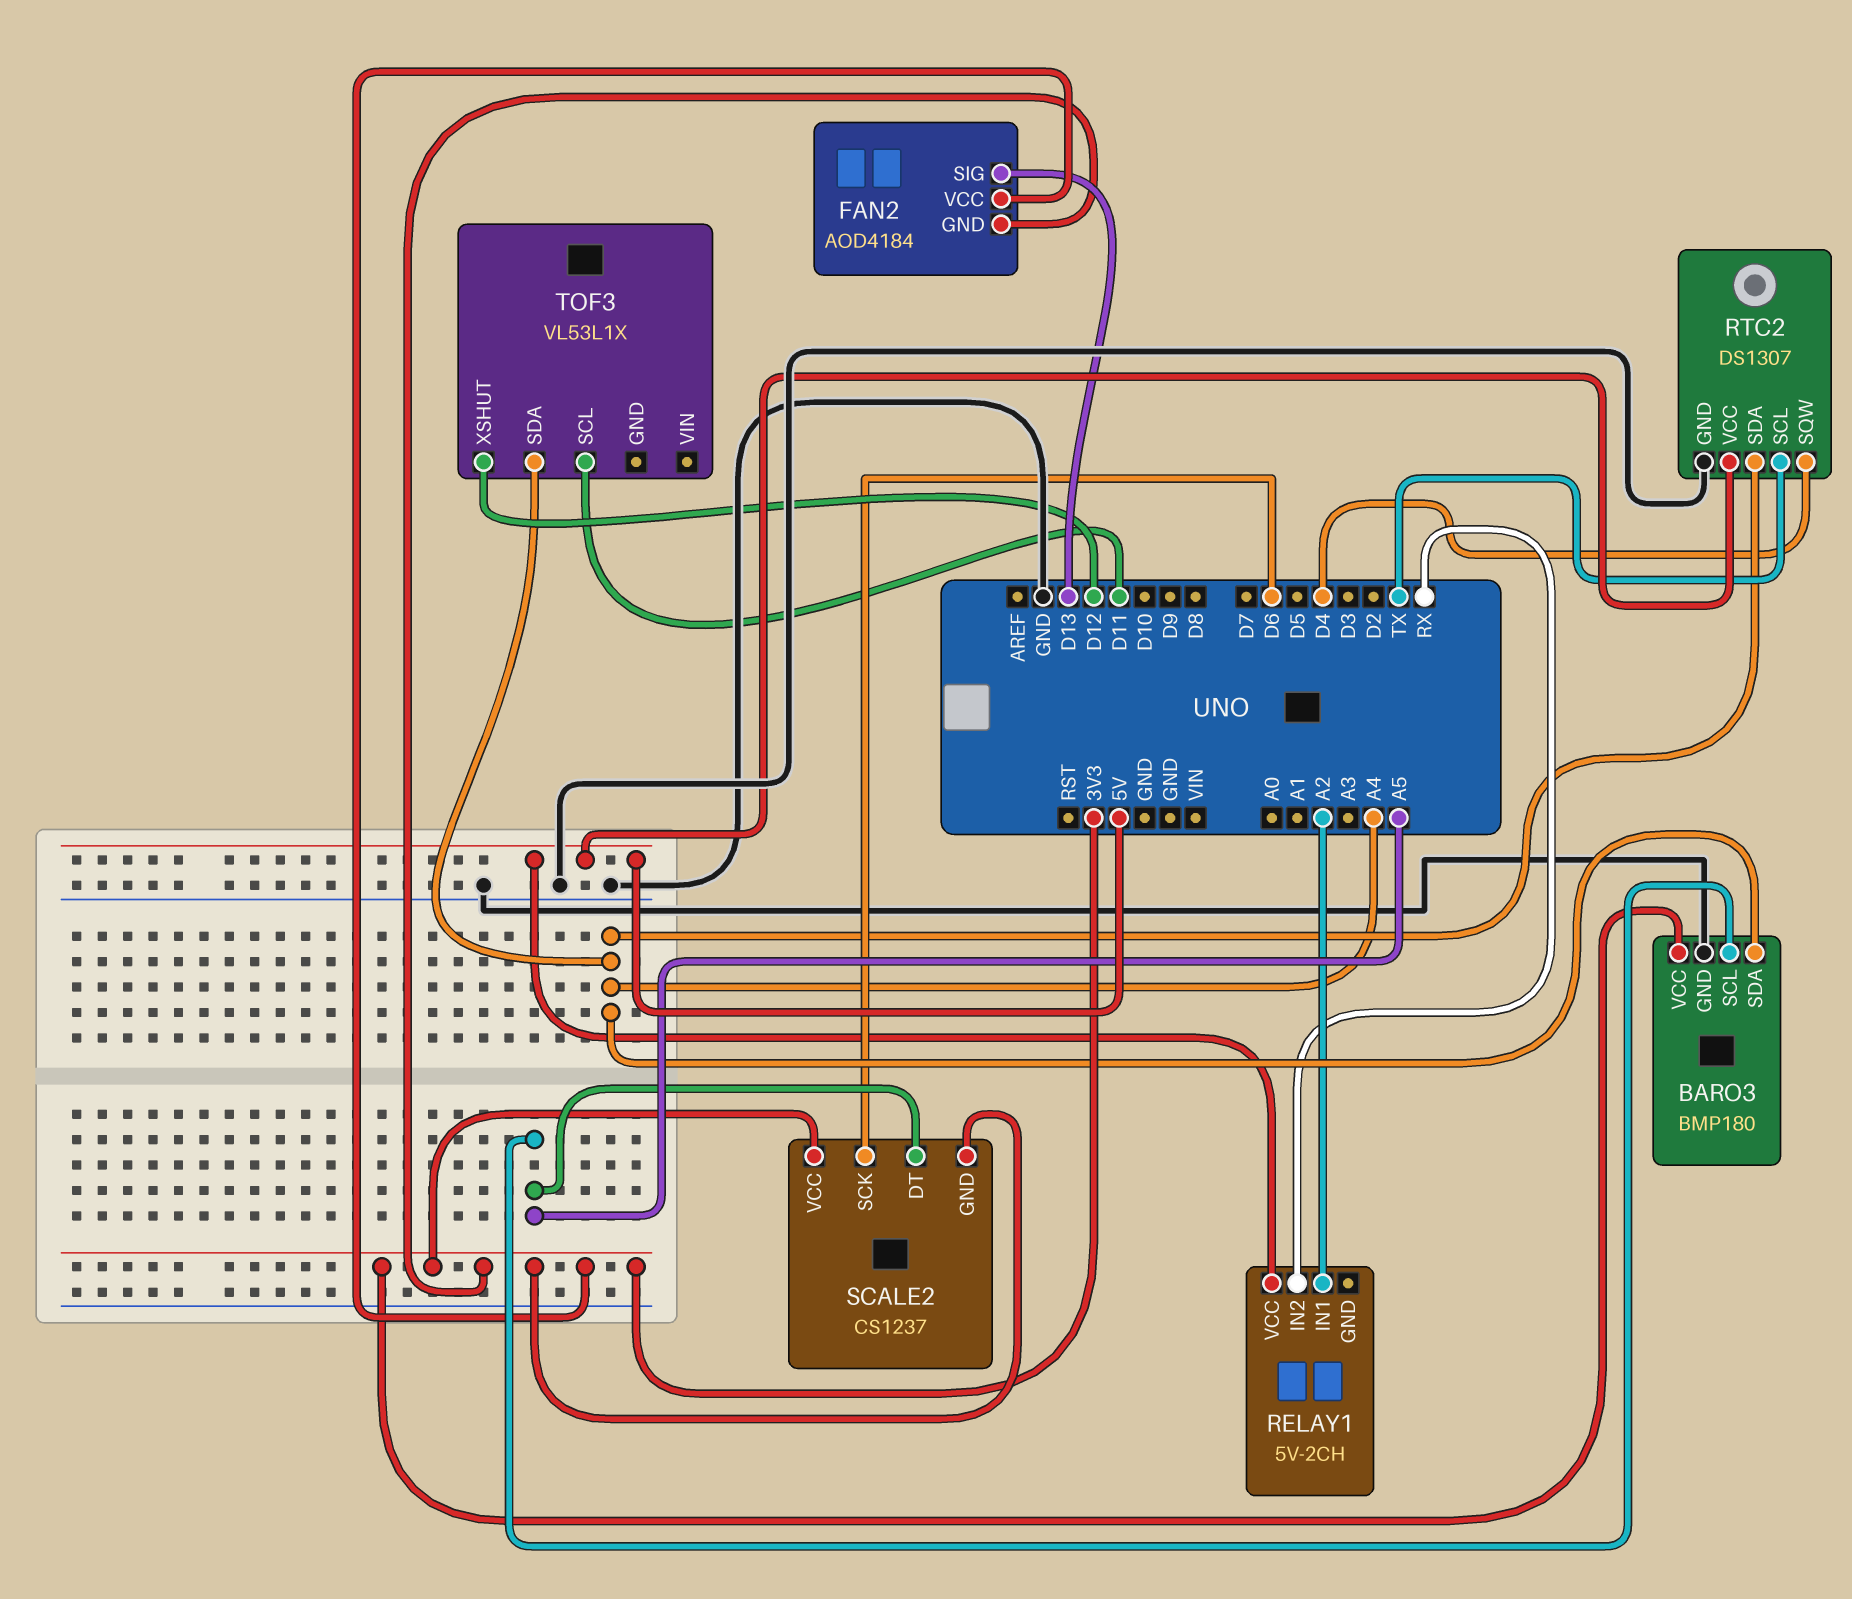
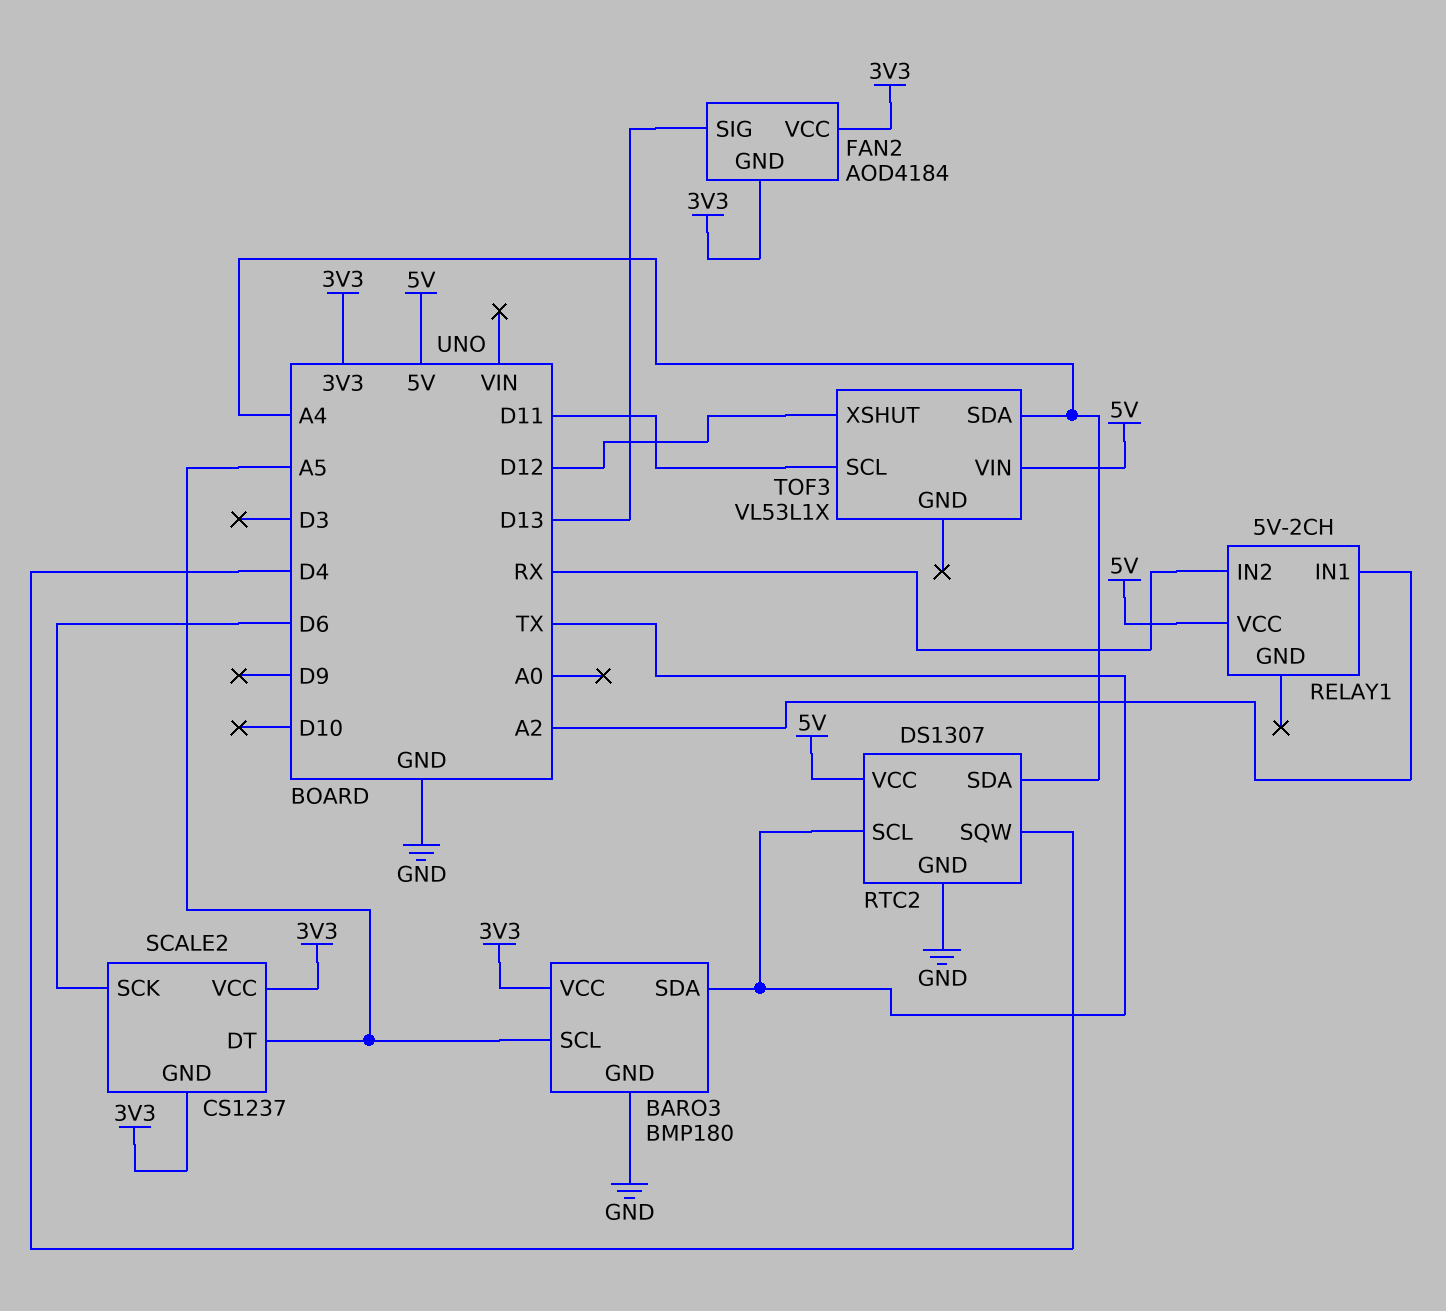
BARO3 pin SDA: A4 -> TX
TOF3 pin VIN: none -> 5V

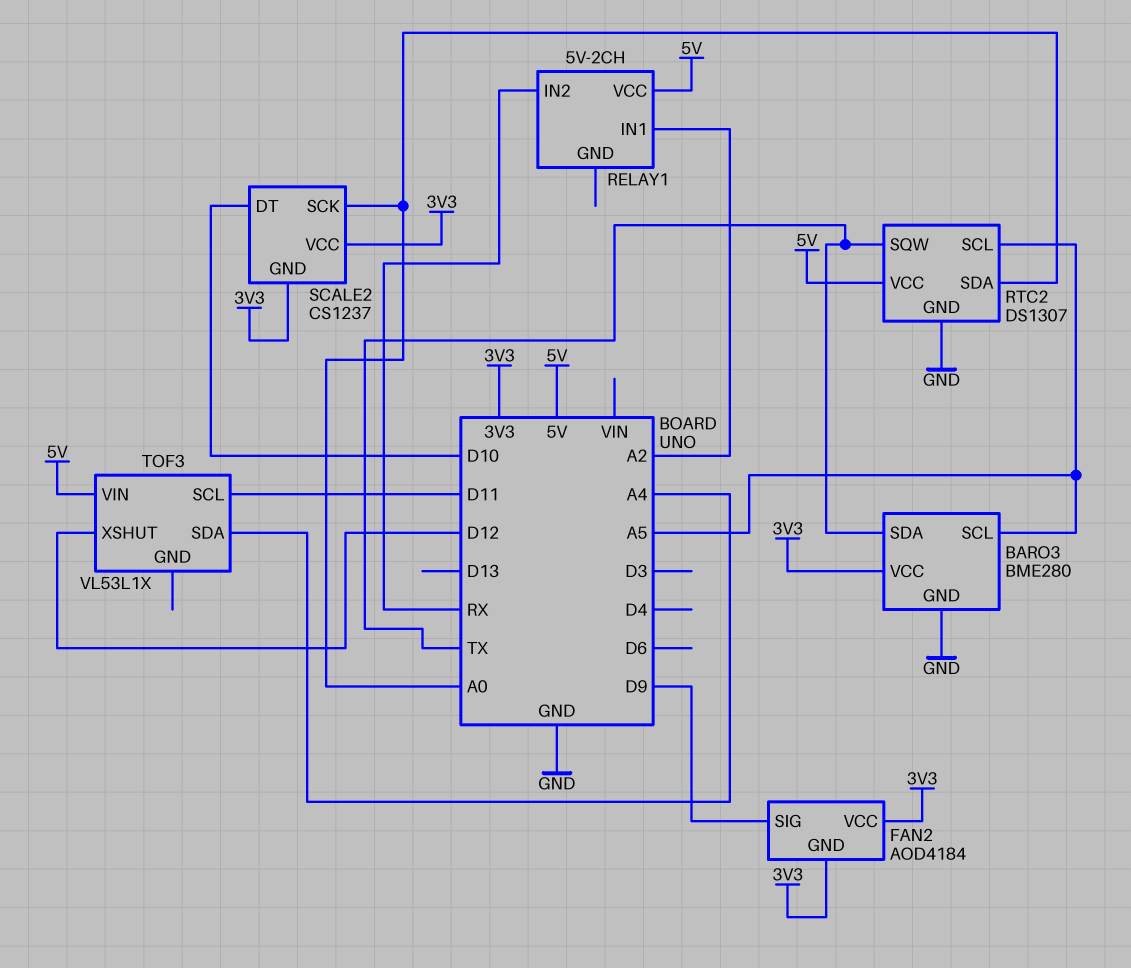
BARO3: BMP180 -> BME280
FAN2 pin SIG: D13 -> D9
RTC2 pin SCL: TX -> A5
RTC2 pin SDA: A4 -> A0
RTC2 pin SQW: D4 -> TX
SCALE2 pin DT: A5 -> D10
SCALE2 pin SCK: D6 -> A0

